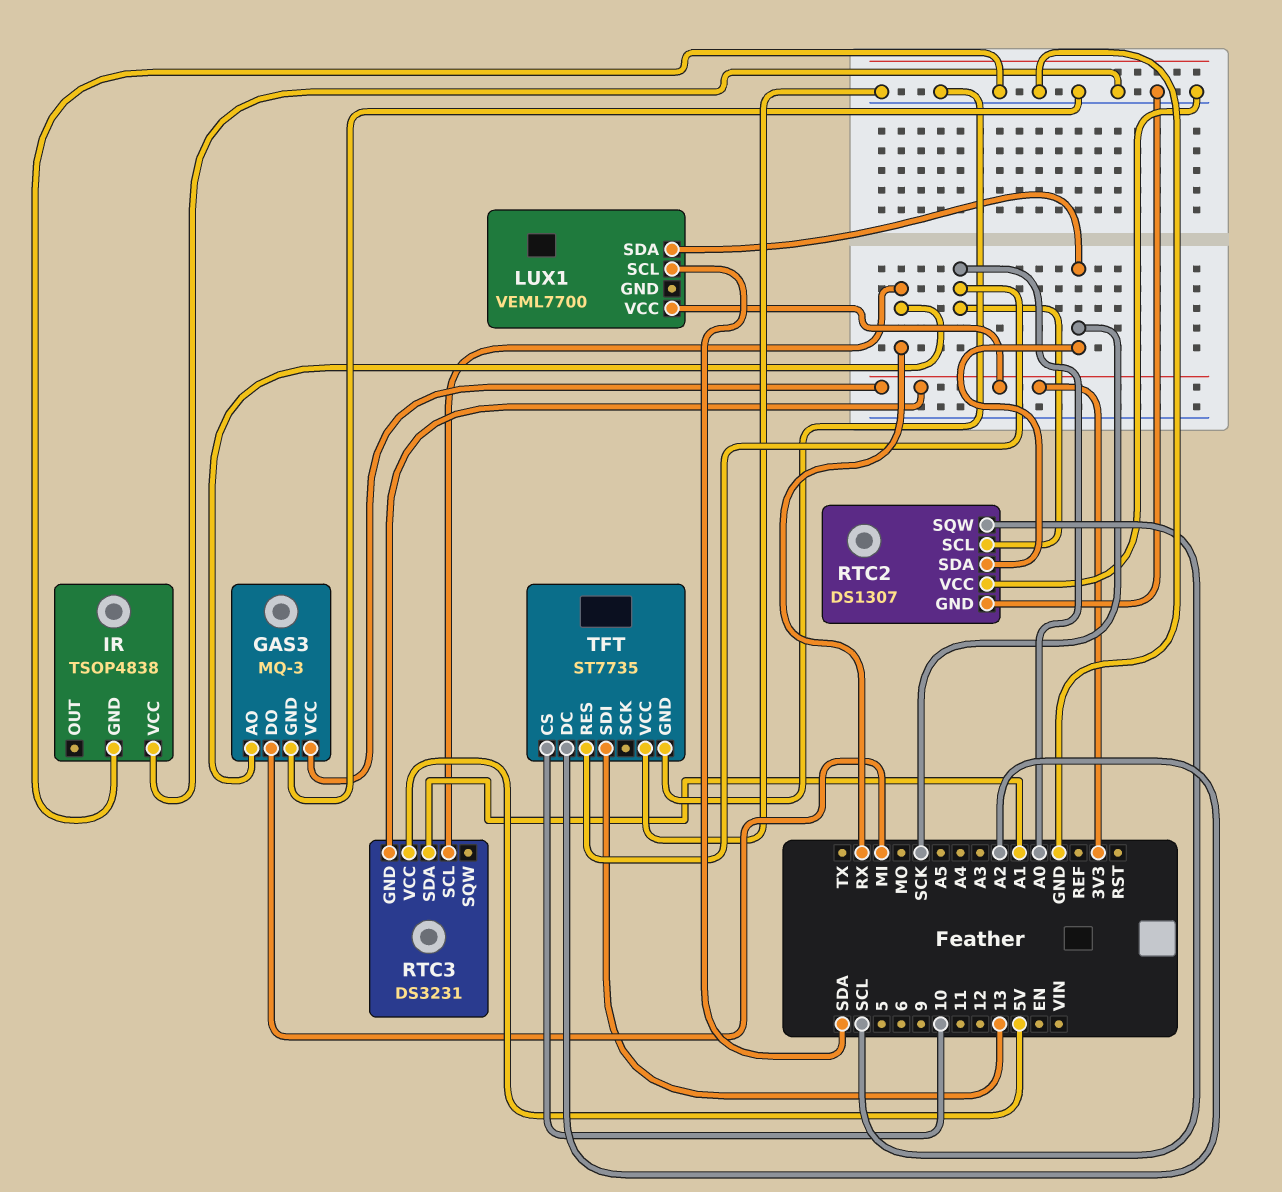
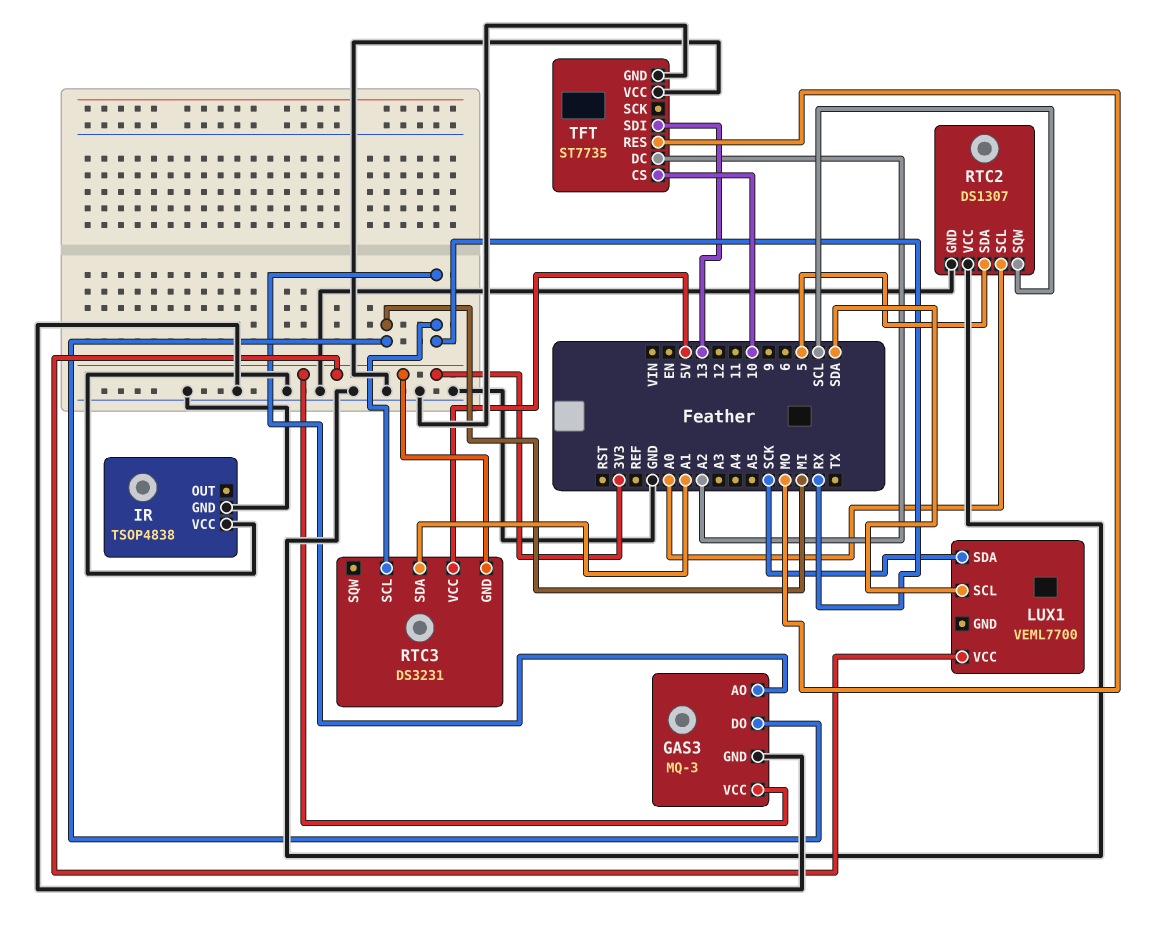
RTC2 pin SDA: SCK -> 5
TFT pin RES: A0 -> MO

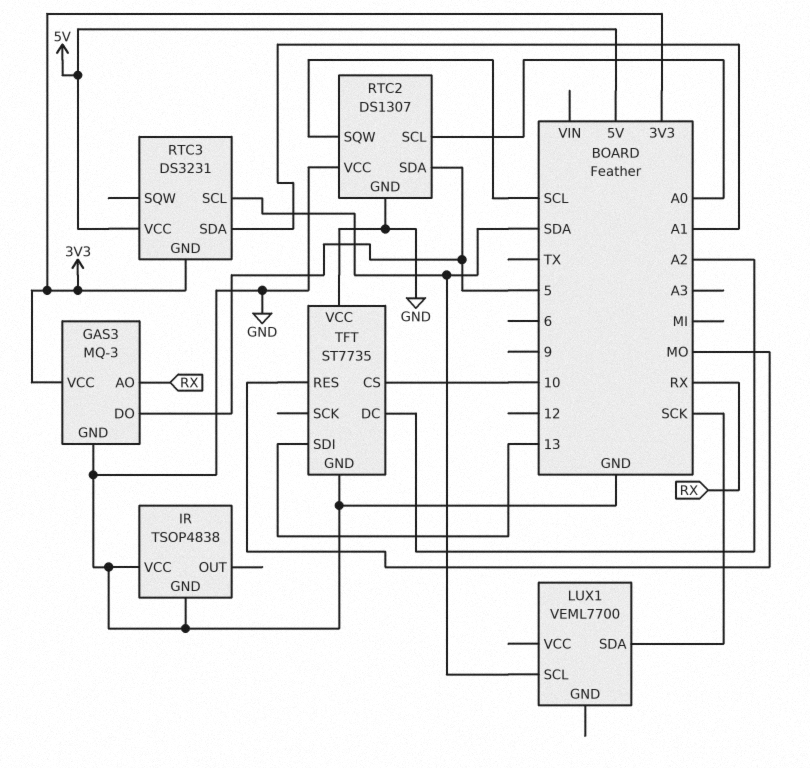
GAS3 pin DO: MI -> 5
LUX1 pin VCC: 3V3 -> none
RTC3 pin SCL: RX -> SDA

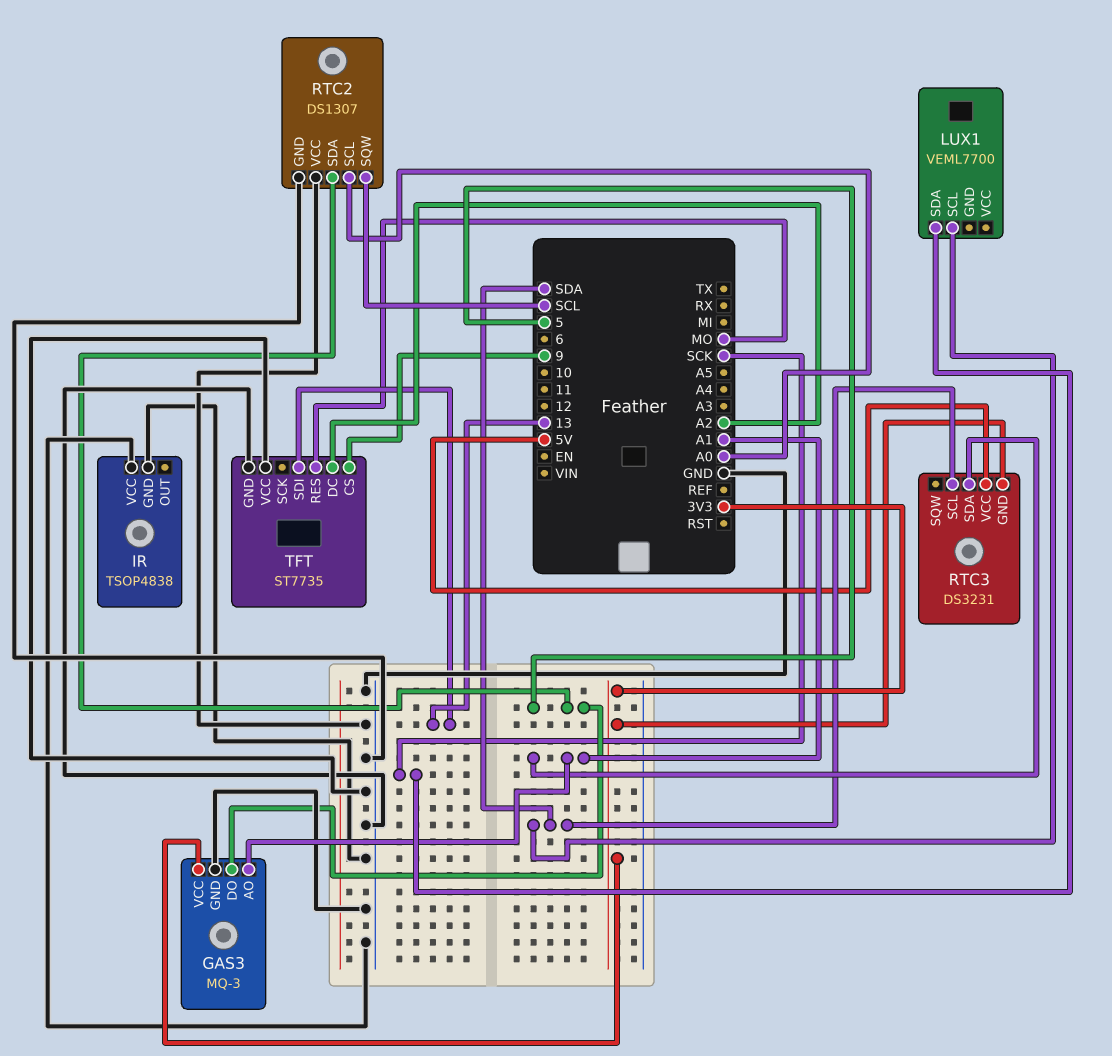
GAS3 pin AO: RX -> A1
TFT pin CS: 10 -> 9

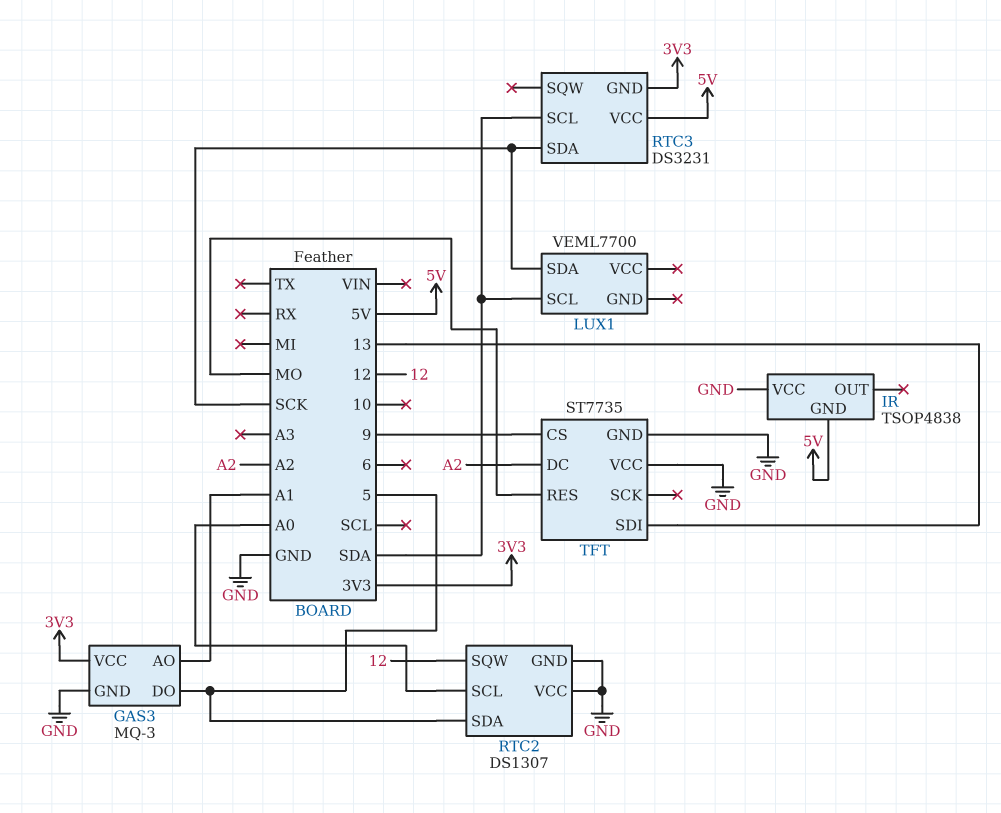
IR pin GND: GND -> 5V
RTC2 pin SQW: SCL -> 12
RTC3 pin SDA: A1 -> SCK

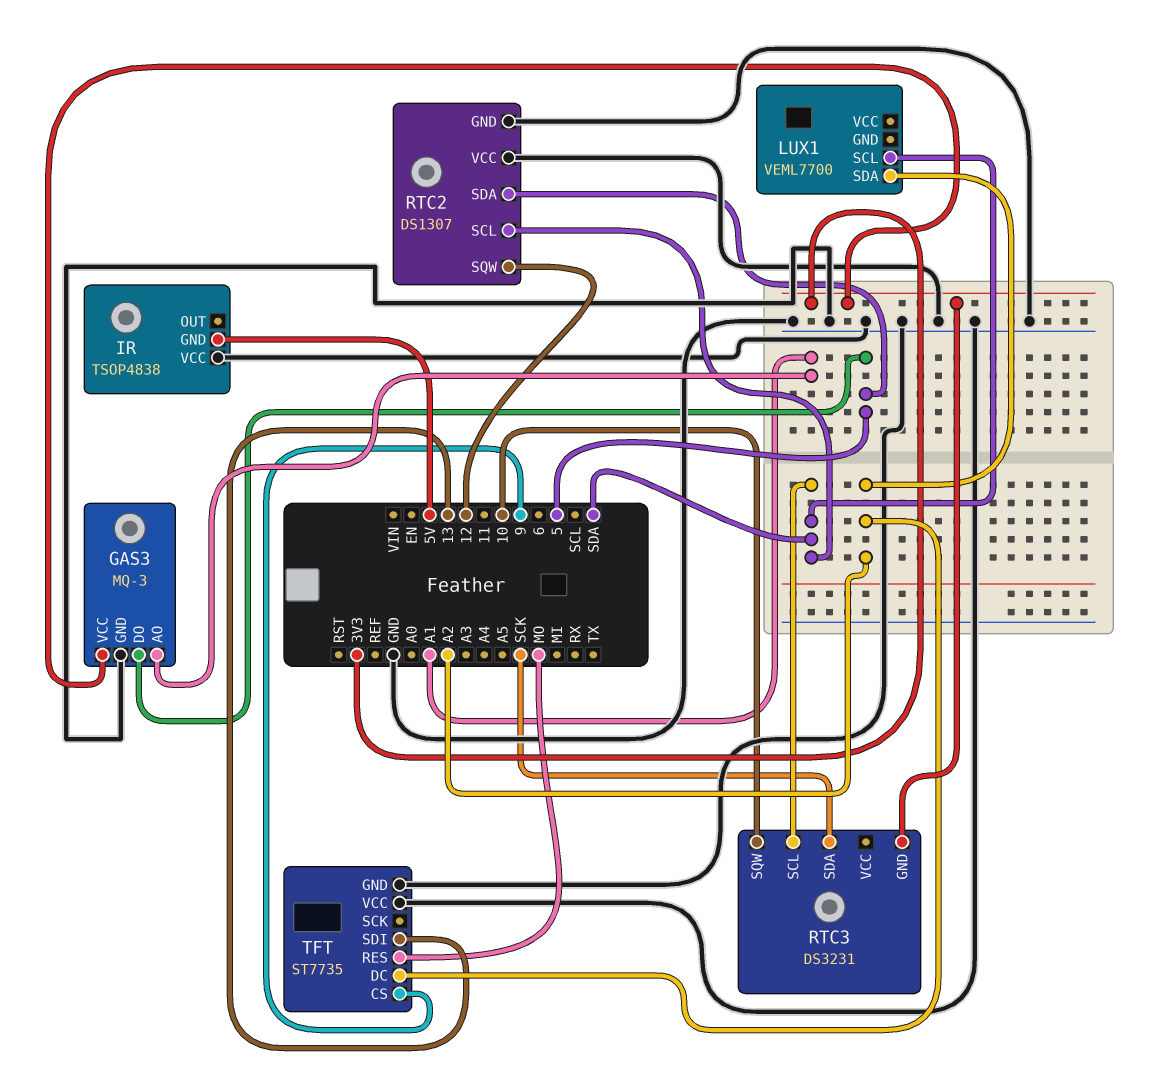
LUX1 pin SDA: SCK -> A2
RTC2 pin SCL: A0 -> SDA
RTC3 pin SQW: none -> 10
RTC3 pin VCC: 5V -> none

